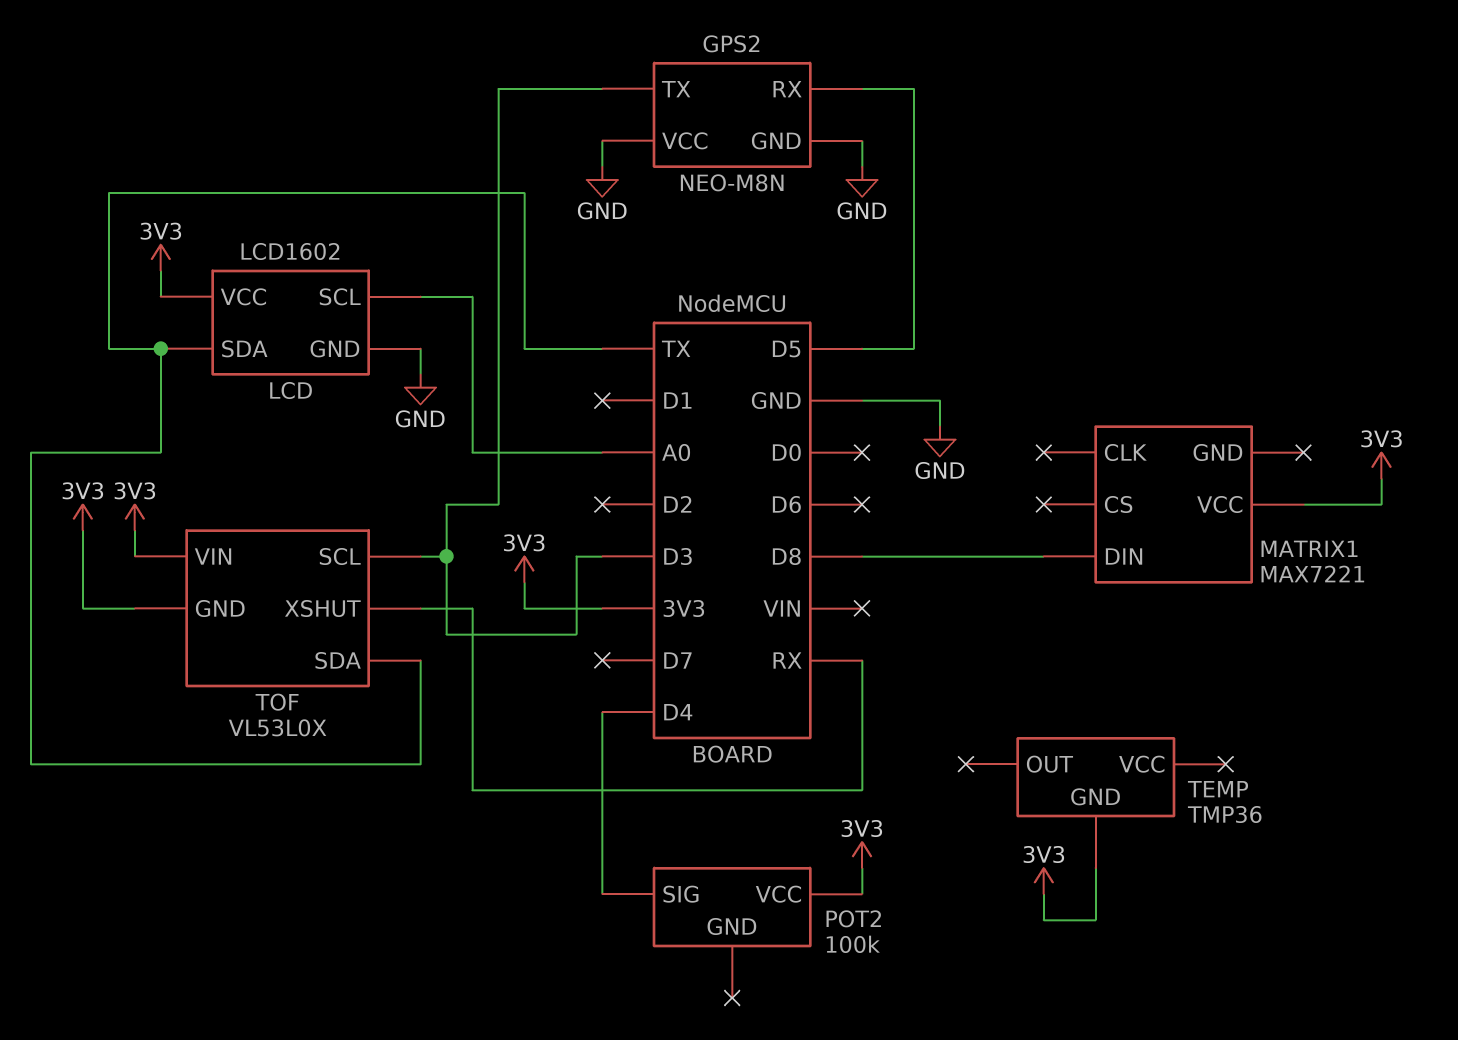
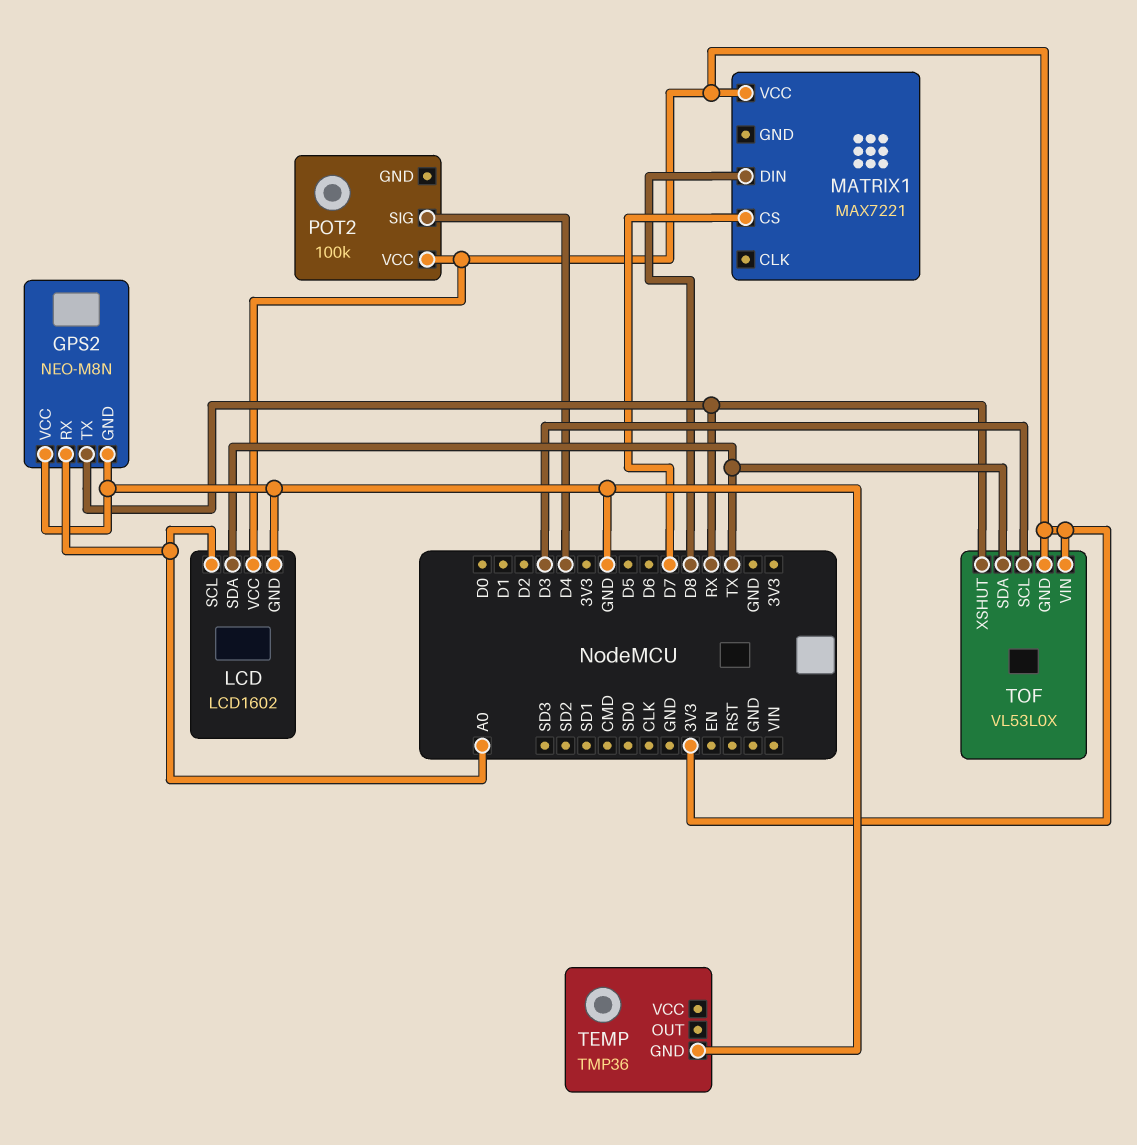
GPS2 pin RX: D5 -> A0
GPS2 pin TX: D3 -> RX
MATRIX1 pin CS: none -> D7
TEMP pin GND: 3V3 -> GND

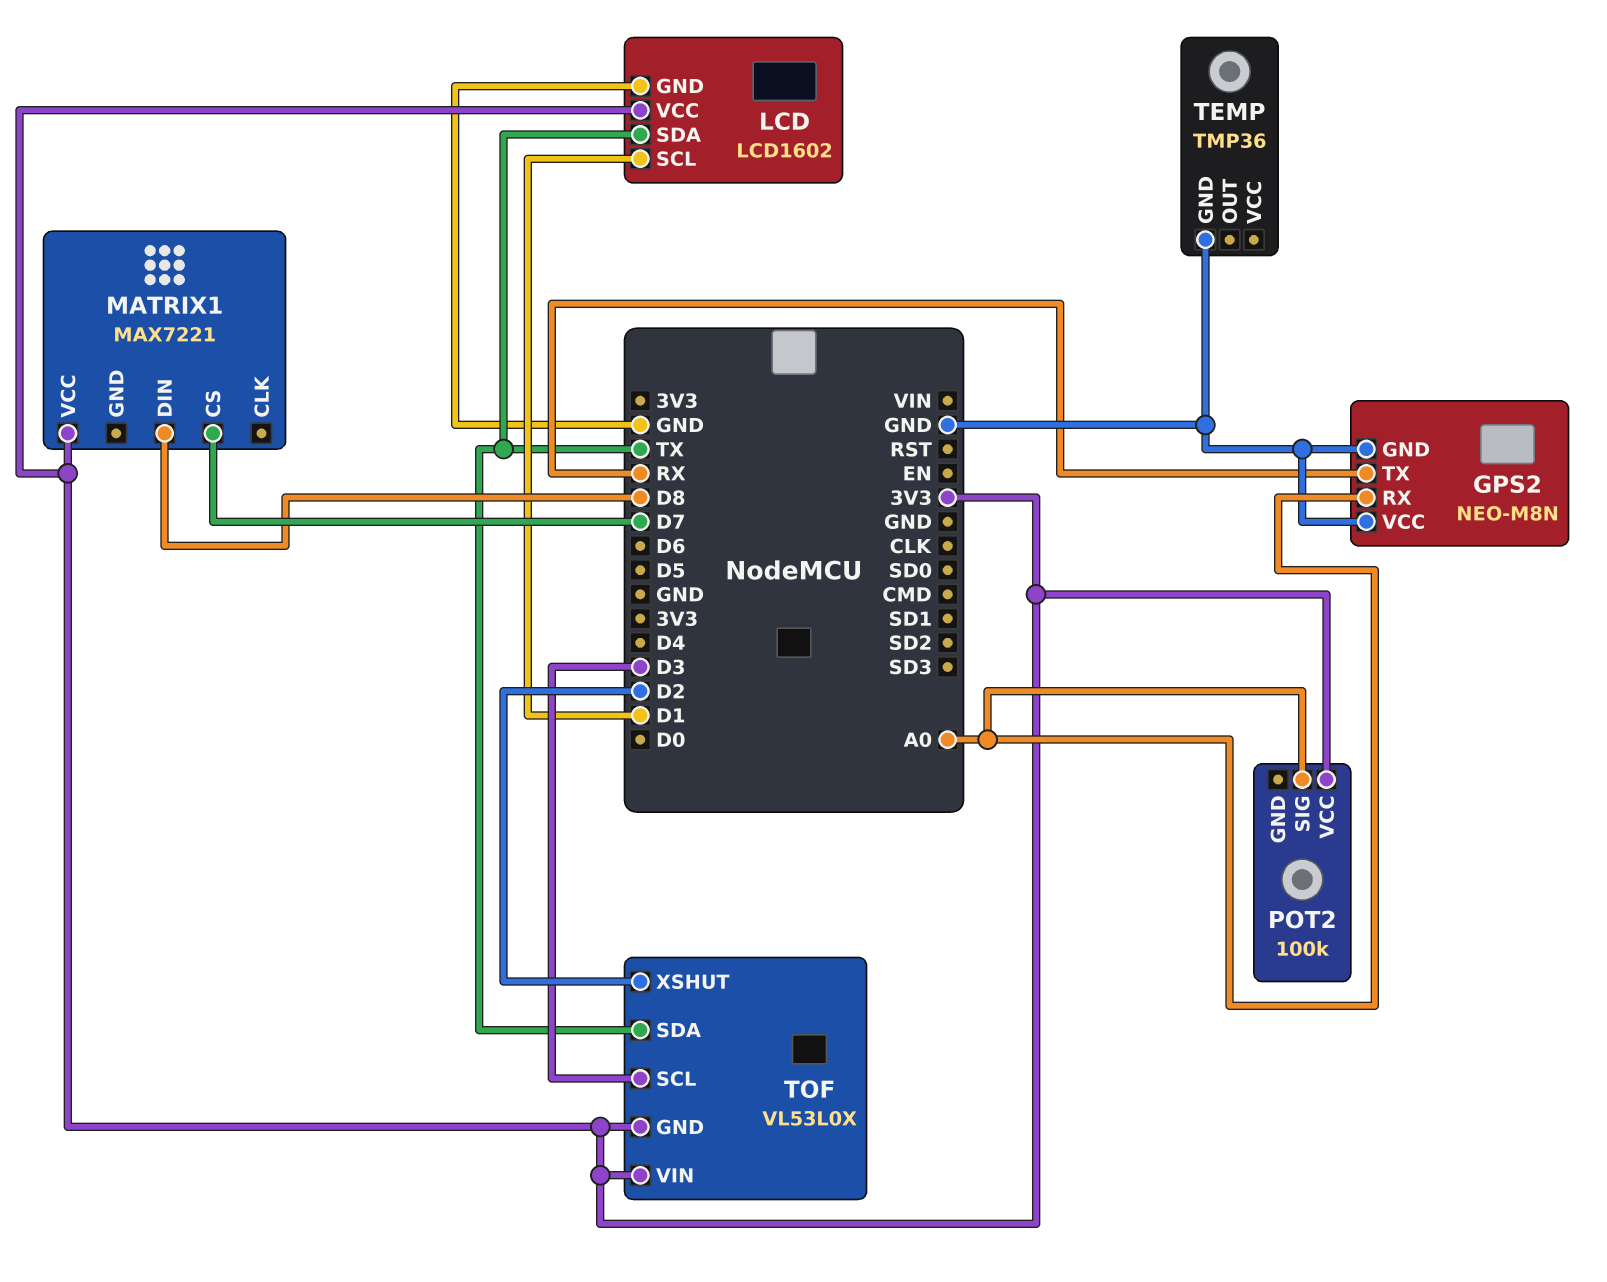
LCD pin SCL: A0 -> D1
POT2 pin SIG: D4 -> A0
TOF pin XSHUT: RX -> D2

